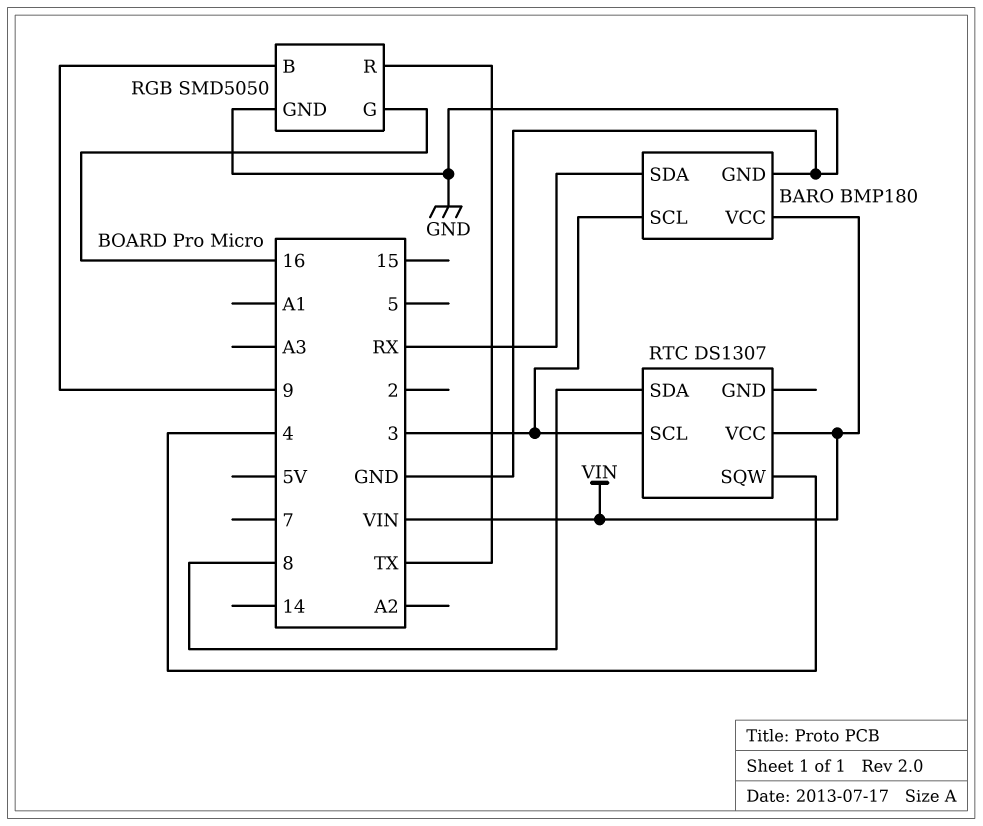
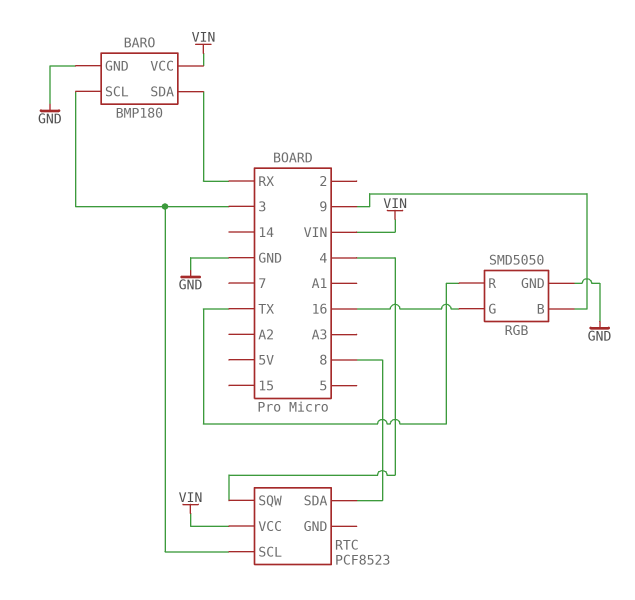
RTC: DS1307 -> PCF8523

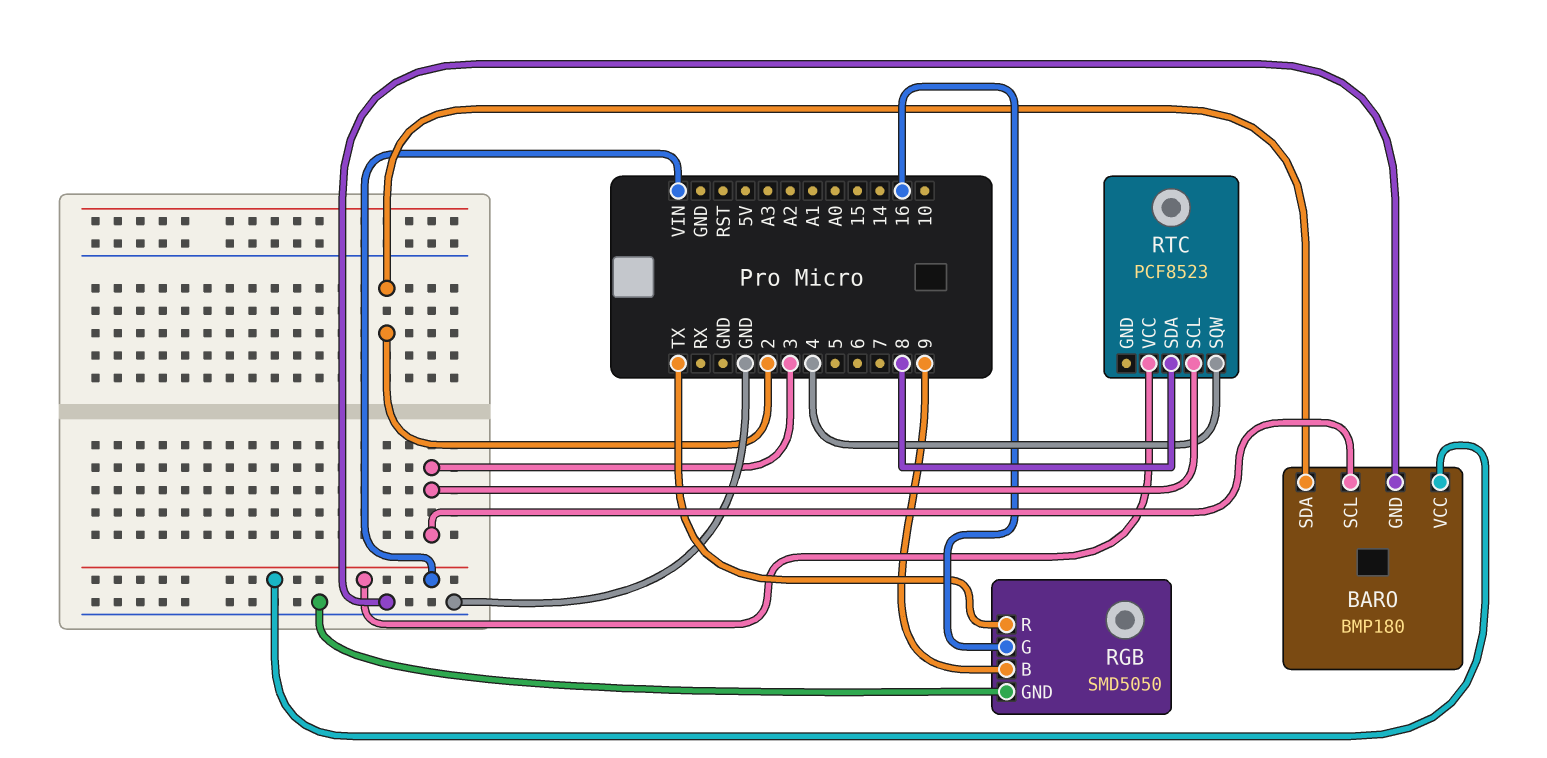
BARO pin SDA: RX -> 2

